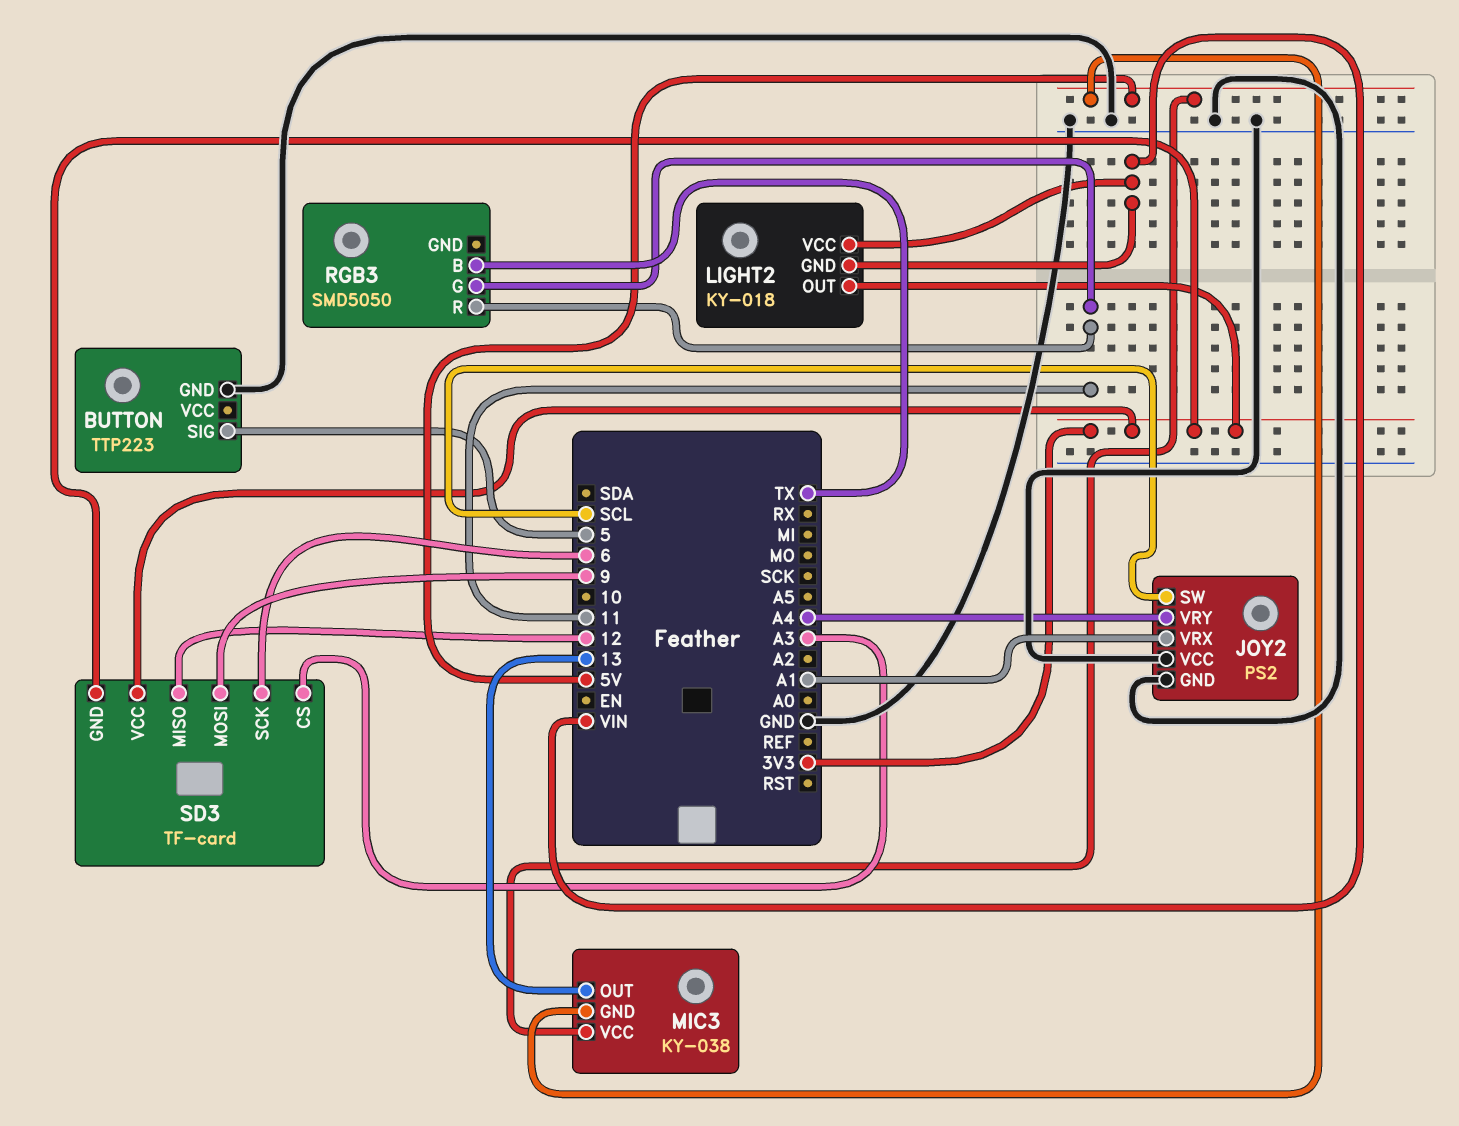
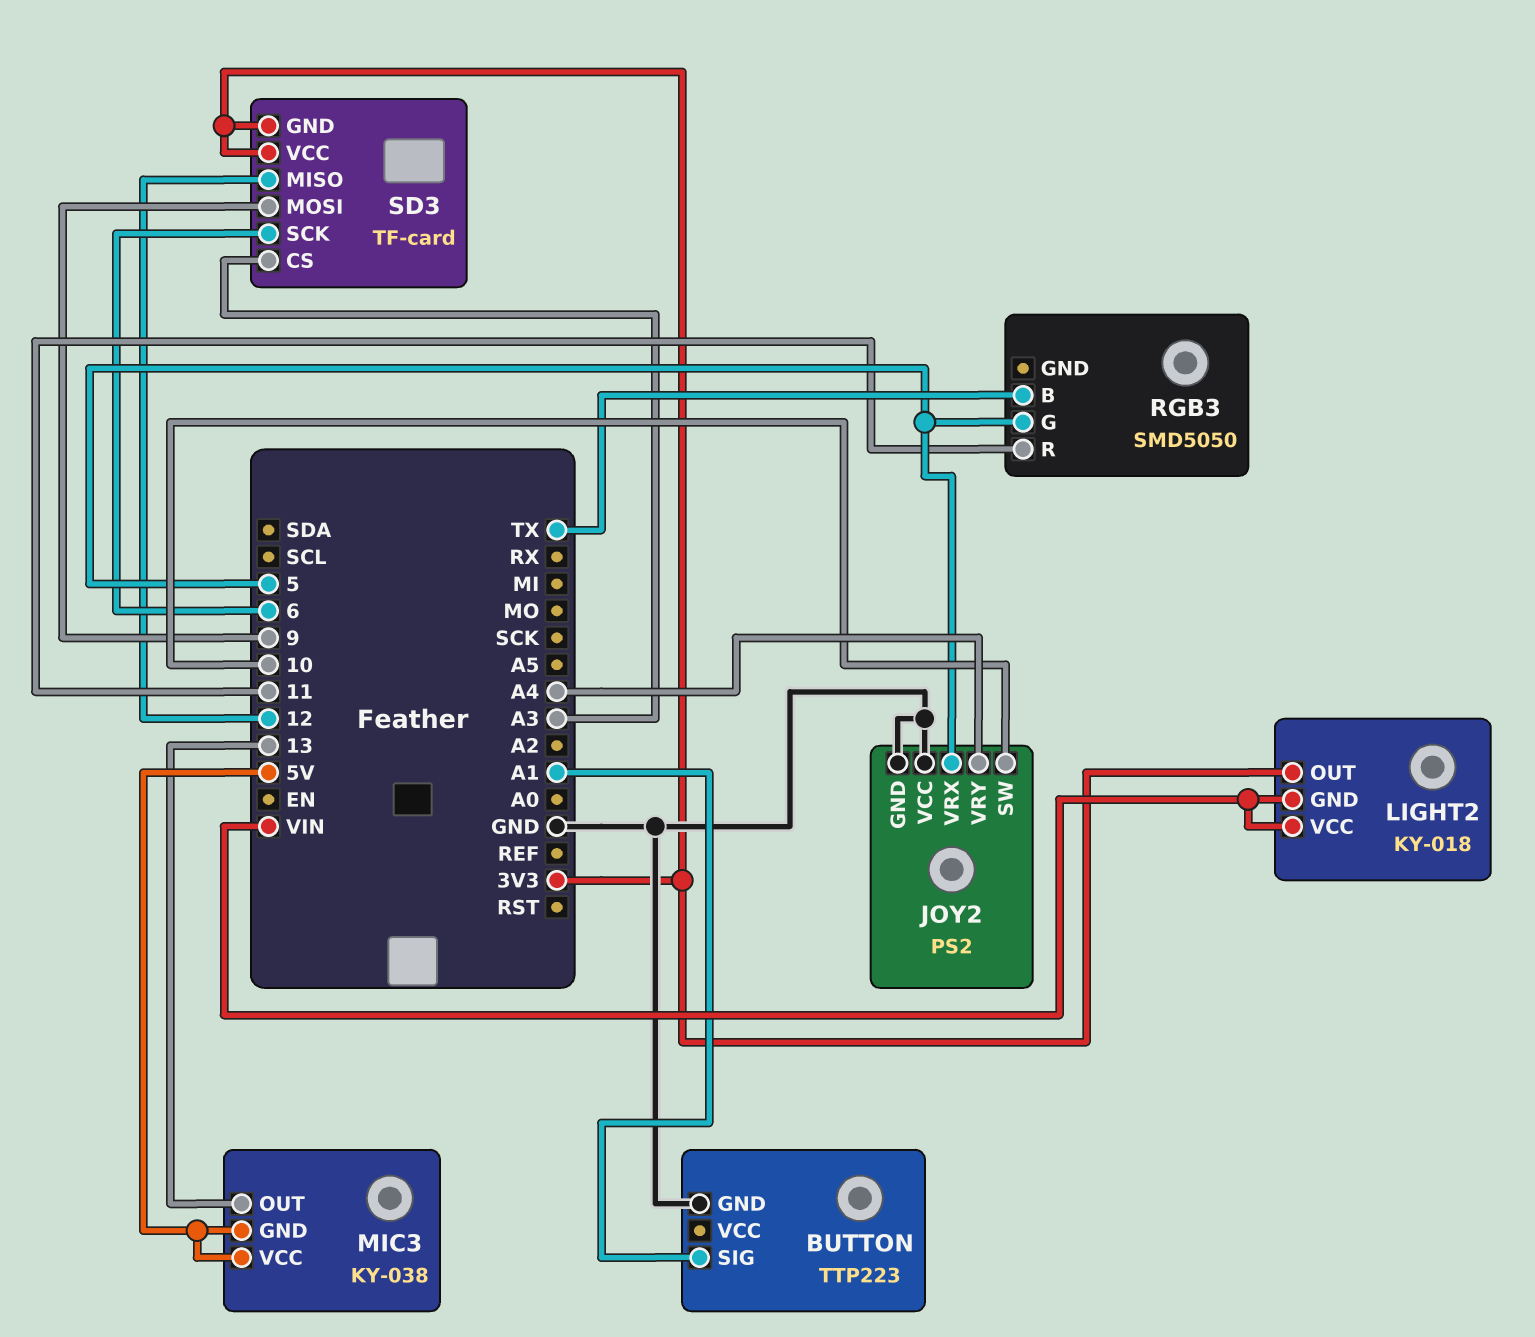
BUTTON pin SIG: 5 -> A1
JOY2 pin SW: SCL -> 10
JOY2 pin VRX: A1 -> 5
RGB3 pin G: 11 -> 5

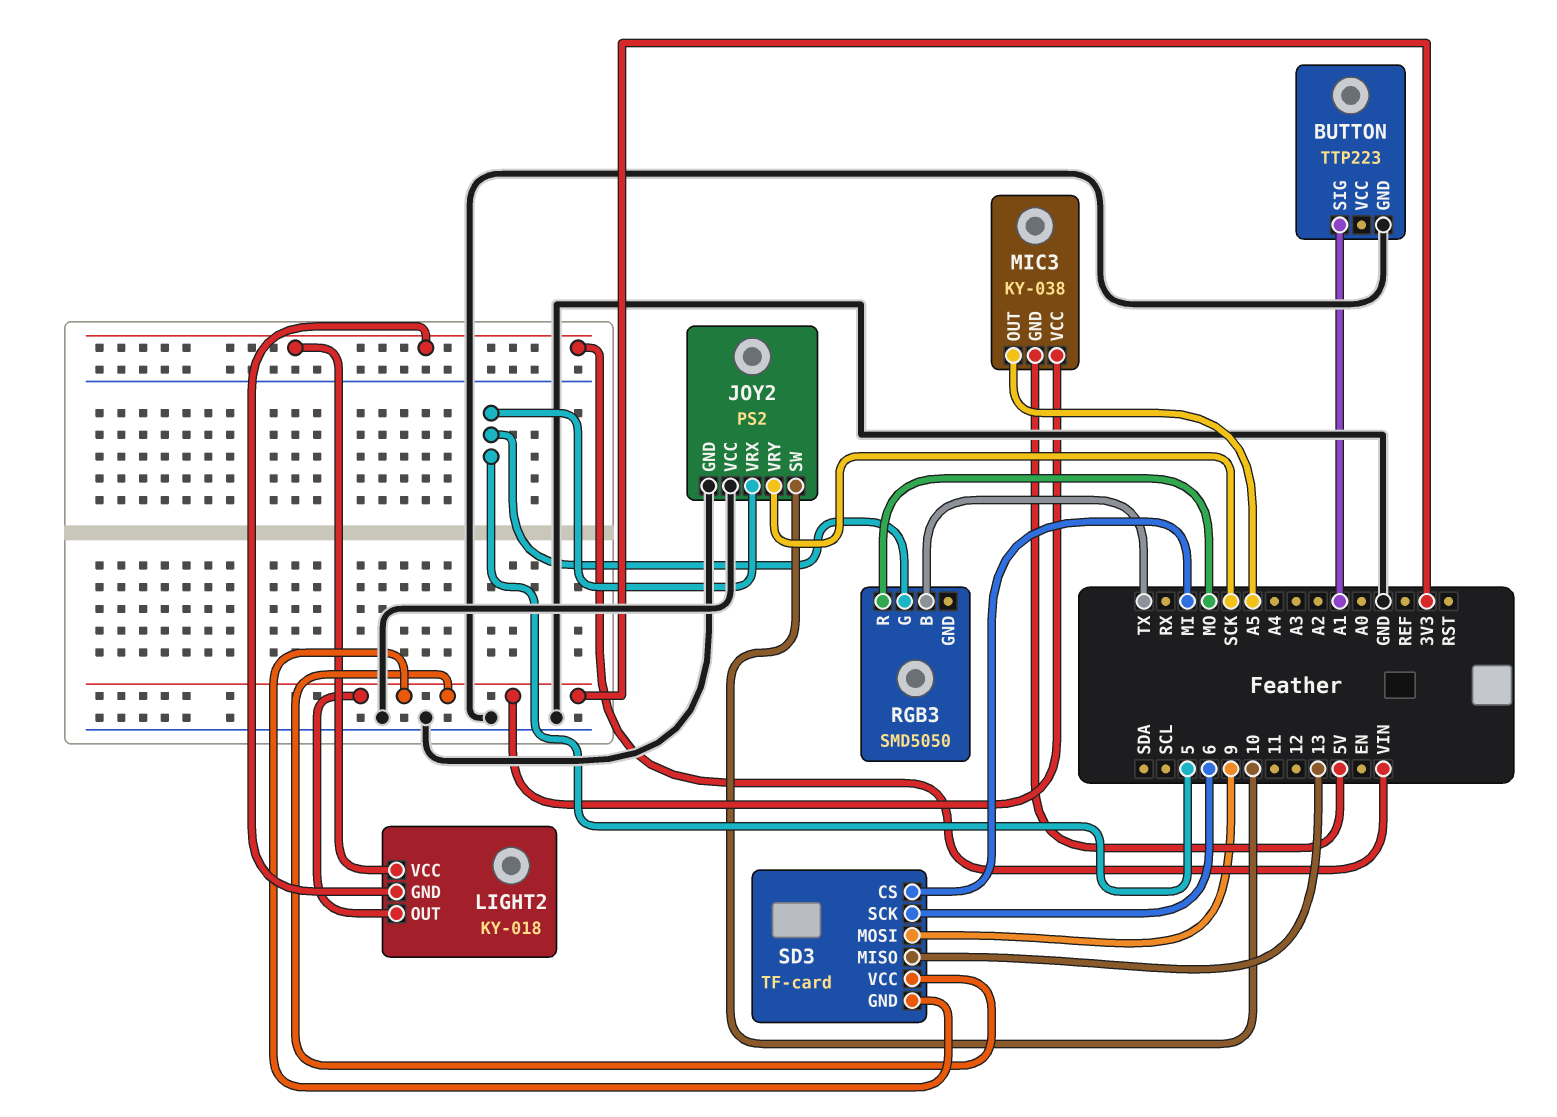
JOY2 pin VRY: A4 -> SCK
MIC3 pin OUT: 13 -> A5
MIC3 pin VCC: 5V -> 3V3
RGB3 pin R: 11 -> MO
SD3 pin CS: A3 -> MI
SD3 pin MISO: 12 -> 13

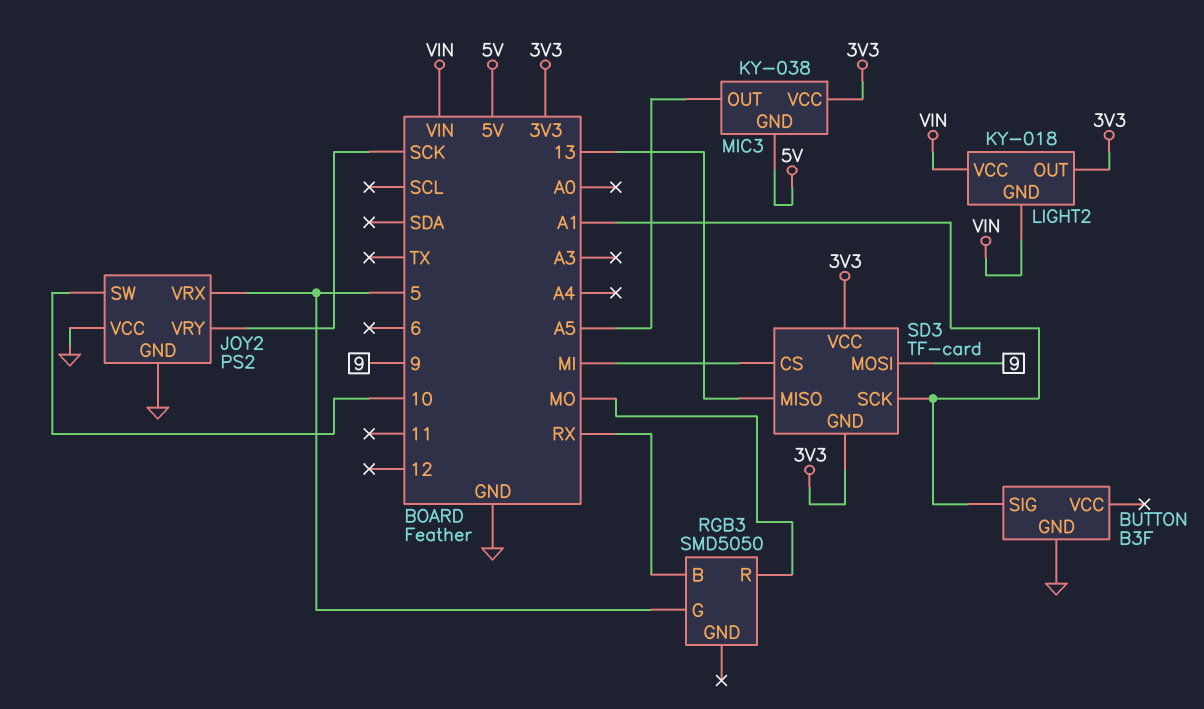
BUTTON: TTP223 -> B3F
RGB3 pin B: TX -> RX
SD3 pin SCK: 6 -> A1

